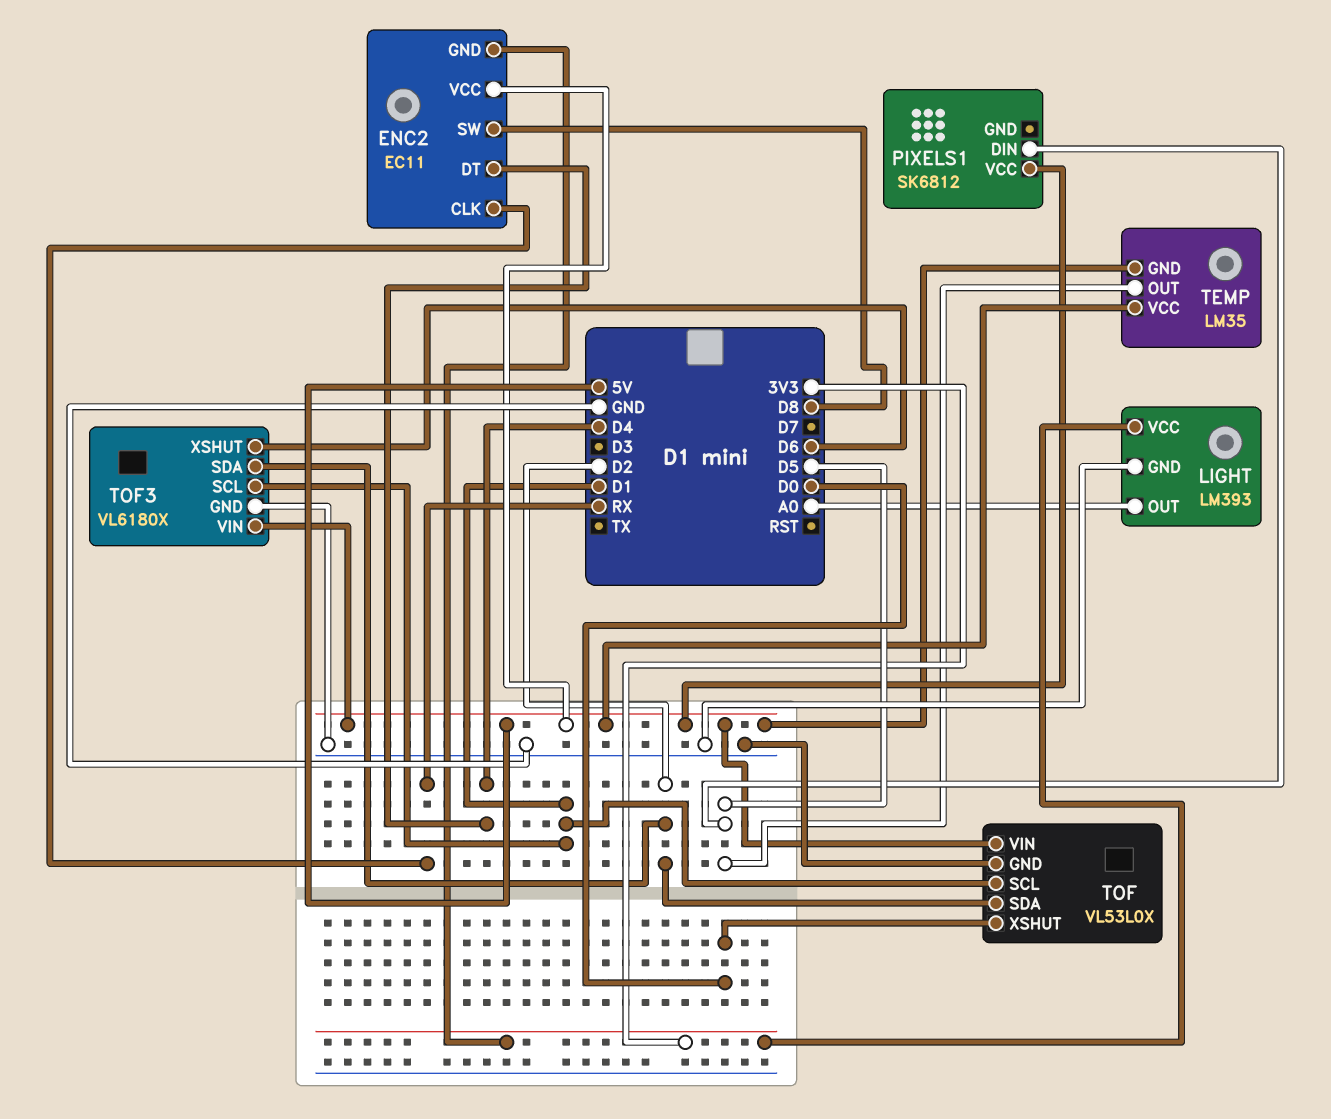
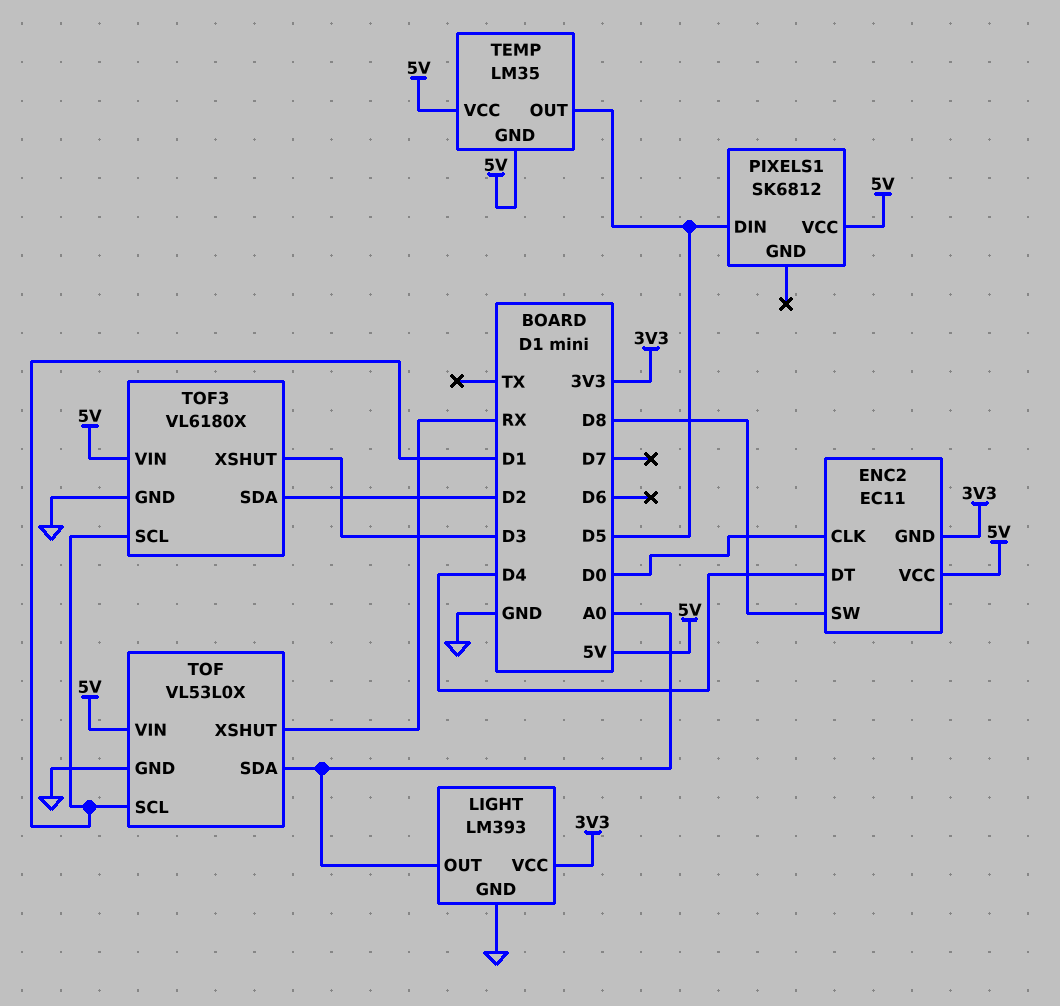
ENC2 pin CLK: RX -> D0
TOF pin SDA: D2 -> A0
TOF pin XSHUT: D0 -> RX
TOF3 pin XSHUT: D6 -> D3

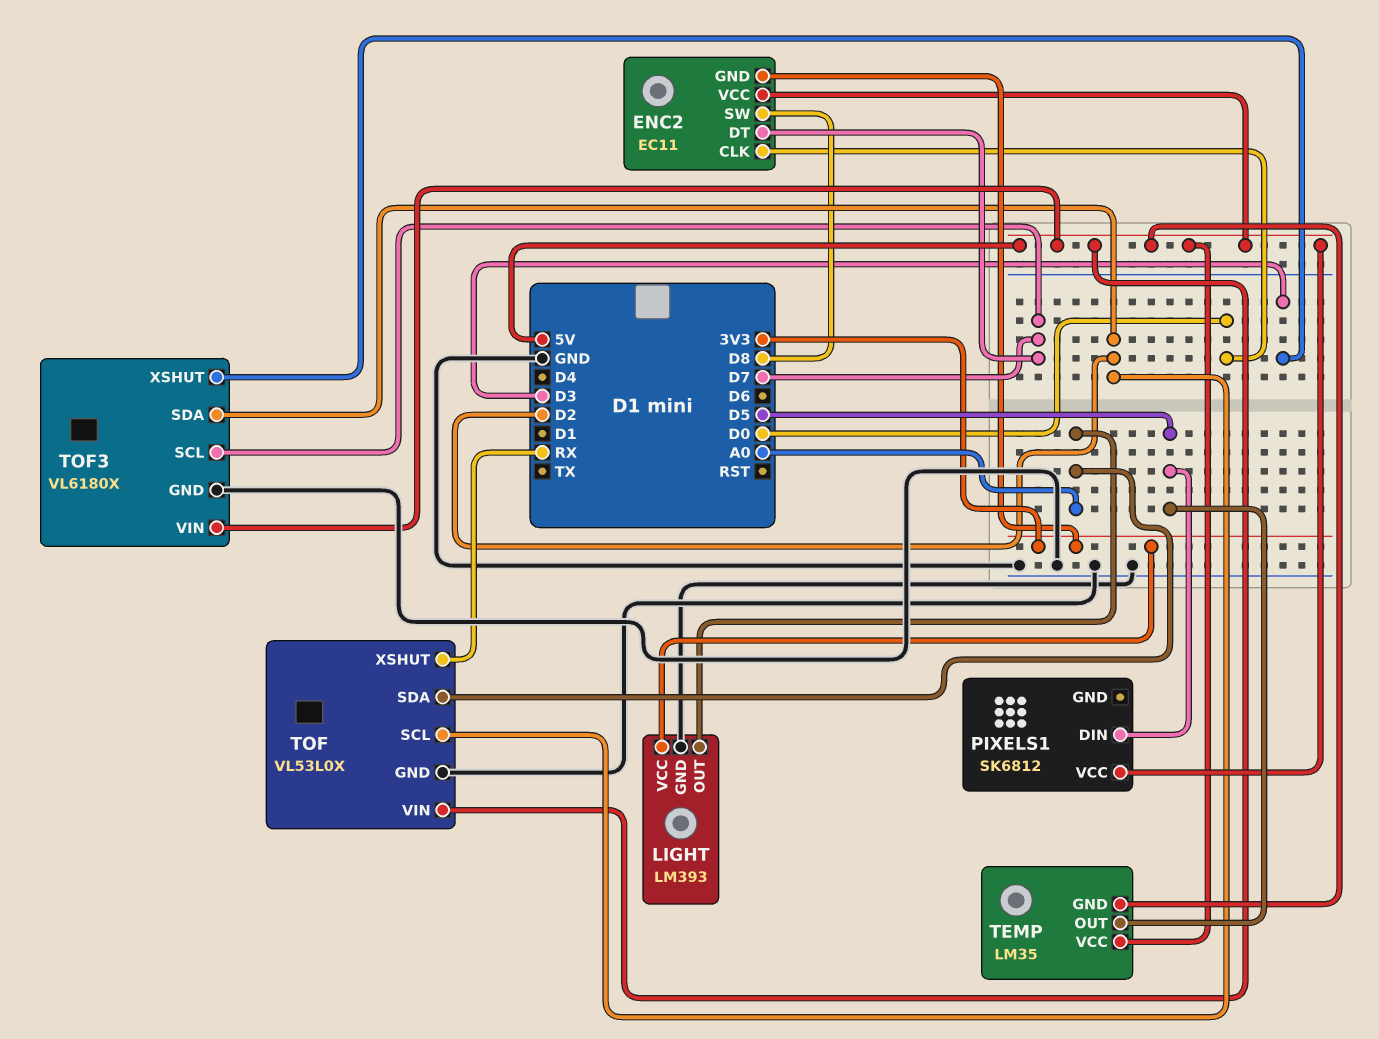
ENC2 pin DT: D4 -> D7
TOF pin SCL: D1 -> D2
TOF3 pin SCL: D1 -> D7

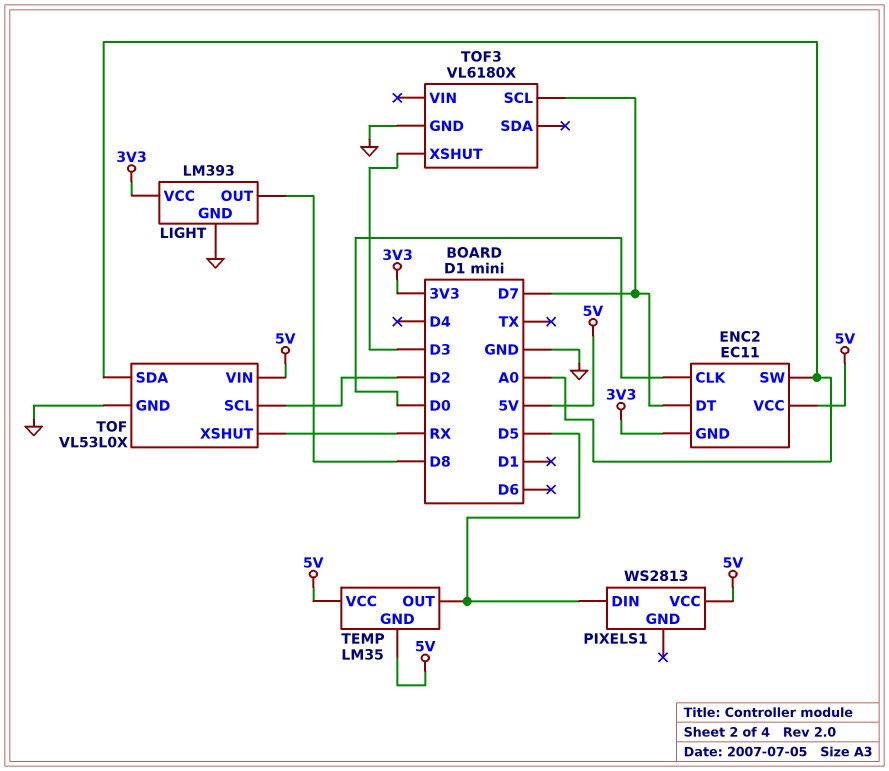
ENC2 pin SW: D8 -> A0
LIGHT pin OUT: A0 -> D8
PIXELS1: SK6812 -> WS2813
TOF3 pin SDA: D2 -> none
TOF3 pin VIN: 5V -> none

